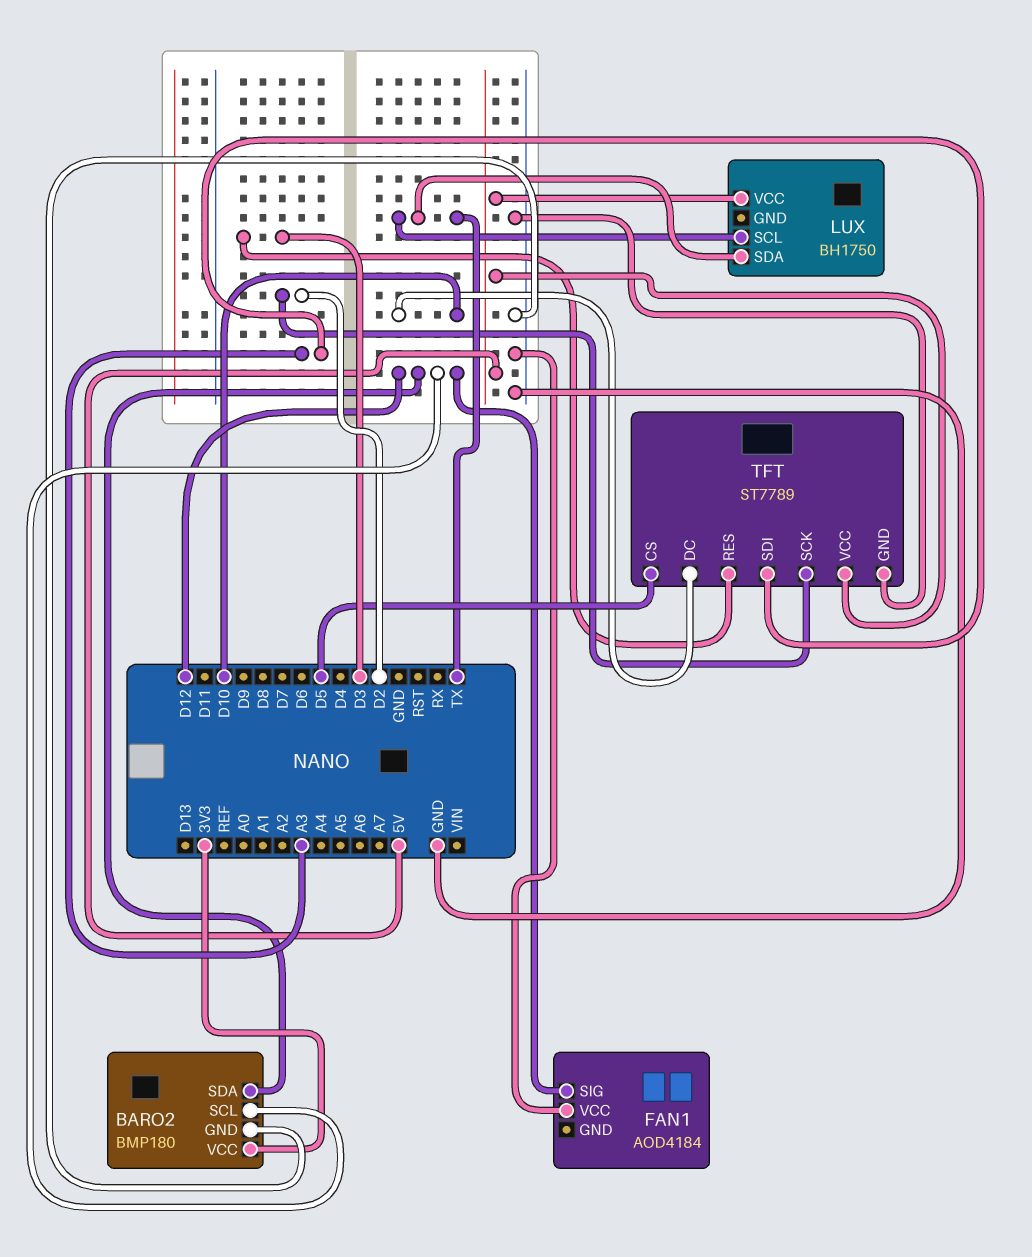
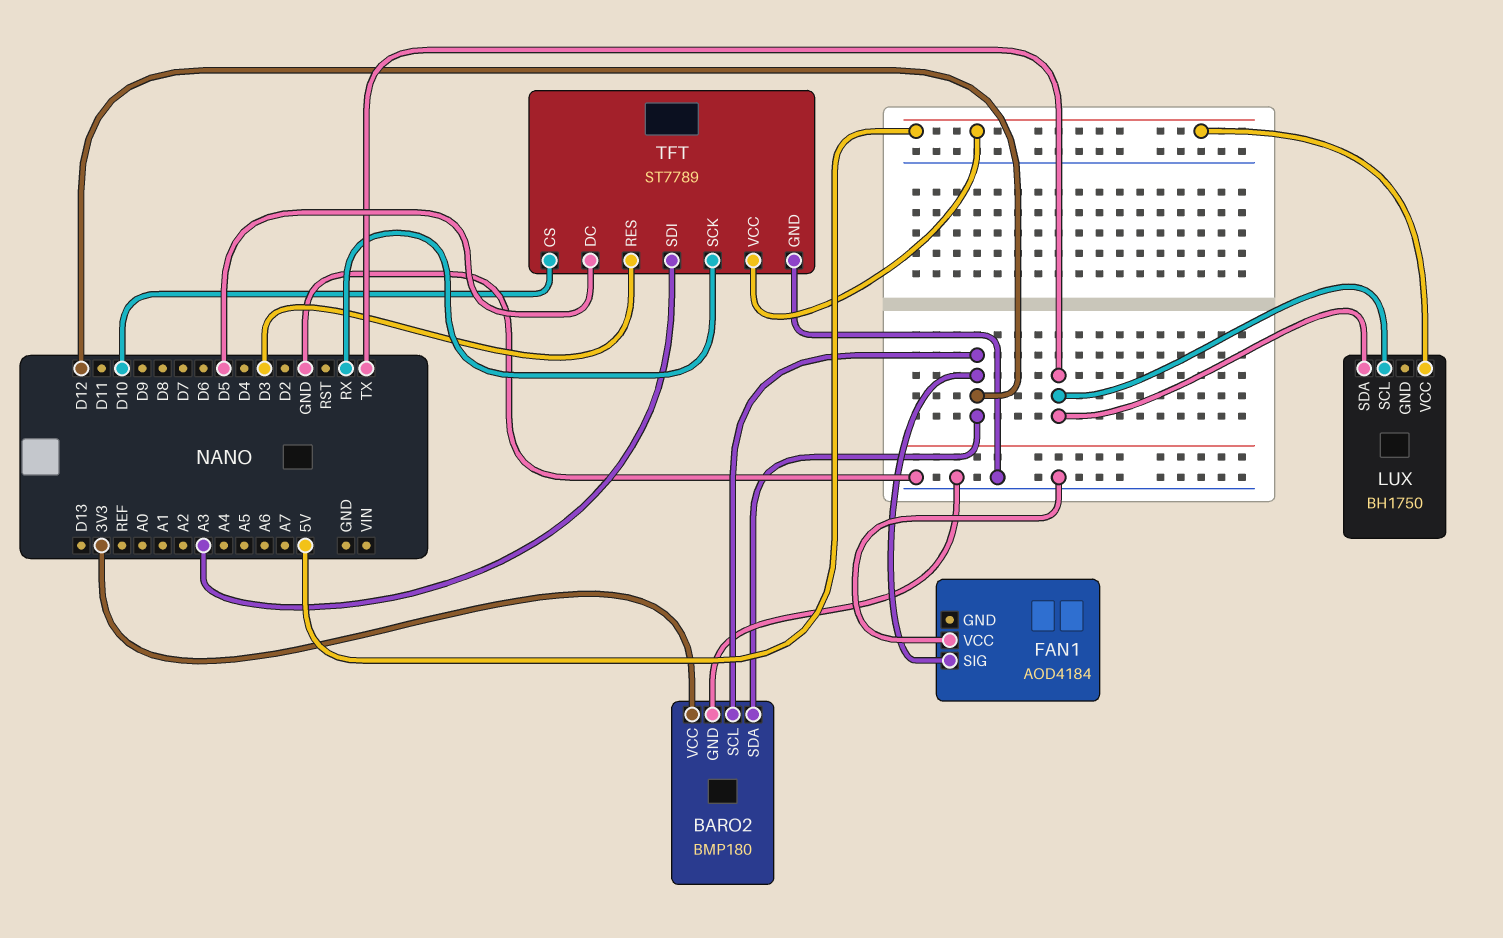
TFT pin CS: D5 -> D10
TFT pin DC: D10 -> D5
TFT pin SCK: D2 -> RX

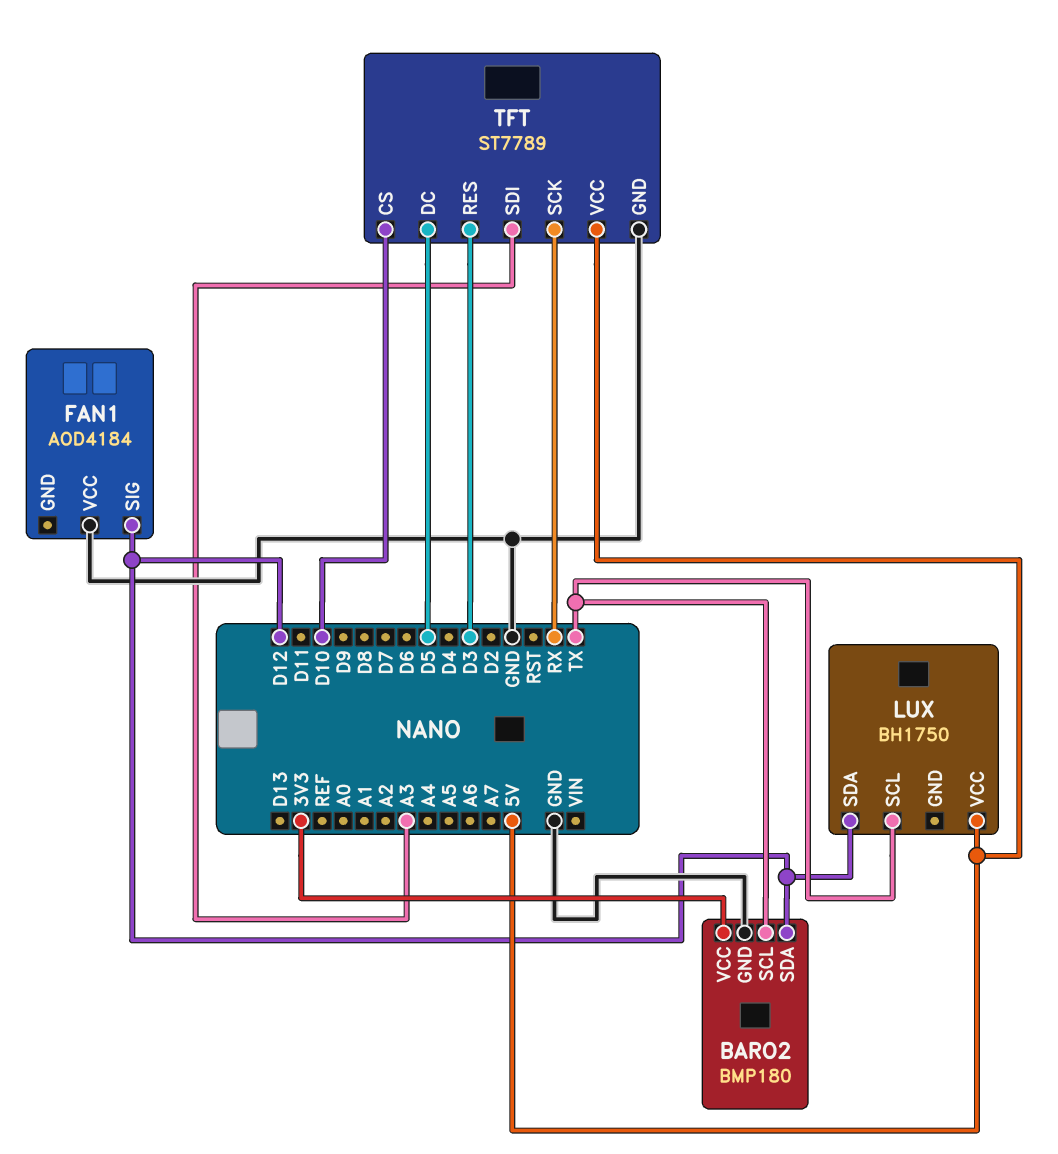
BARO2 pin SCL: D12 -> TX
LUX pin SDA: TX -> D12

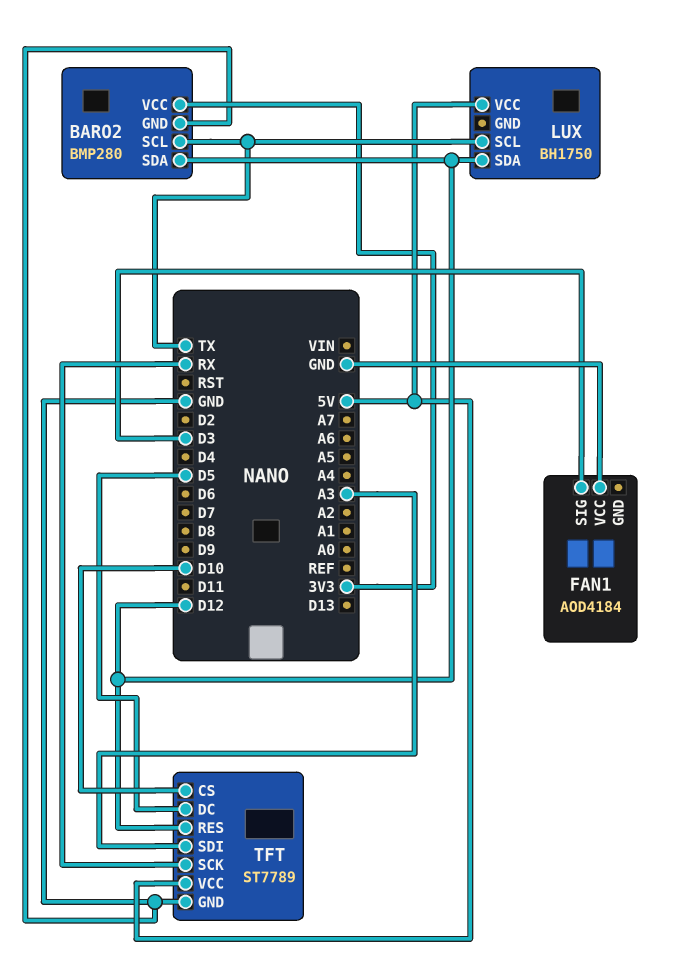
BARO2: BMP180 -> BMP280
FAN1 pin SIG: D12 -> D3
TFT pin RES: D3 -> D12

